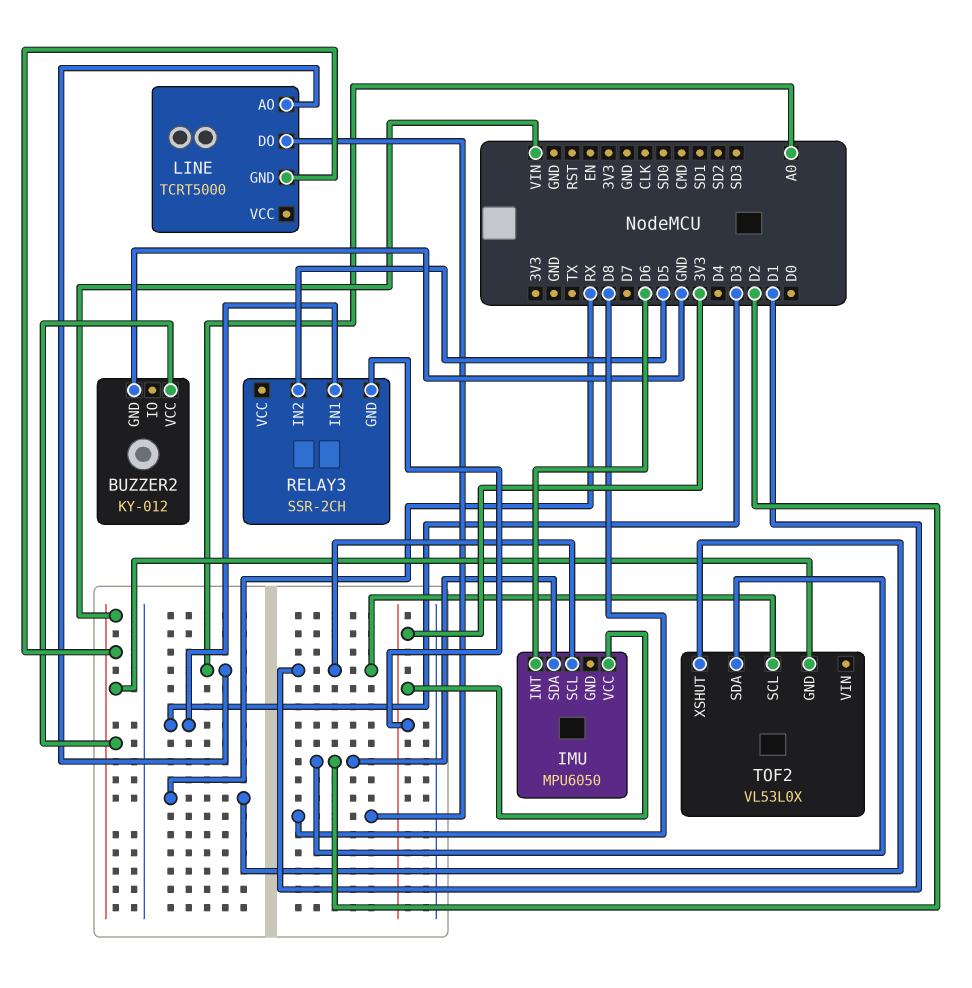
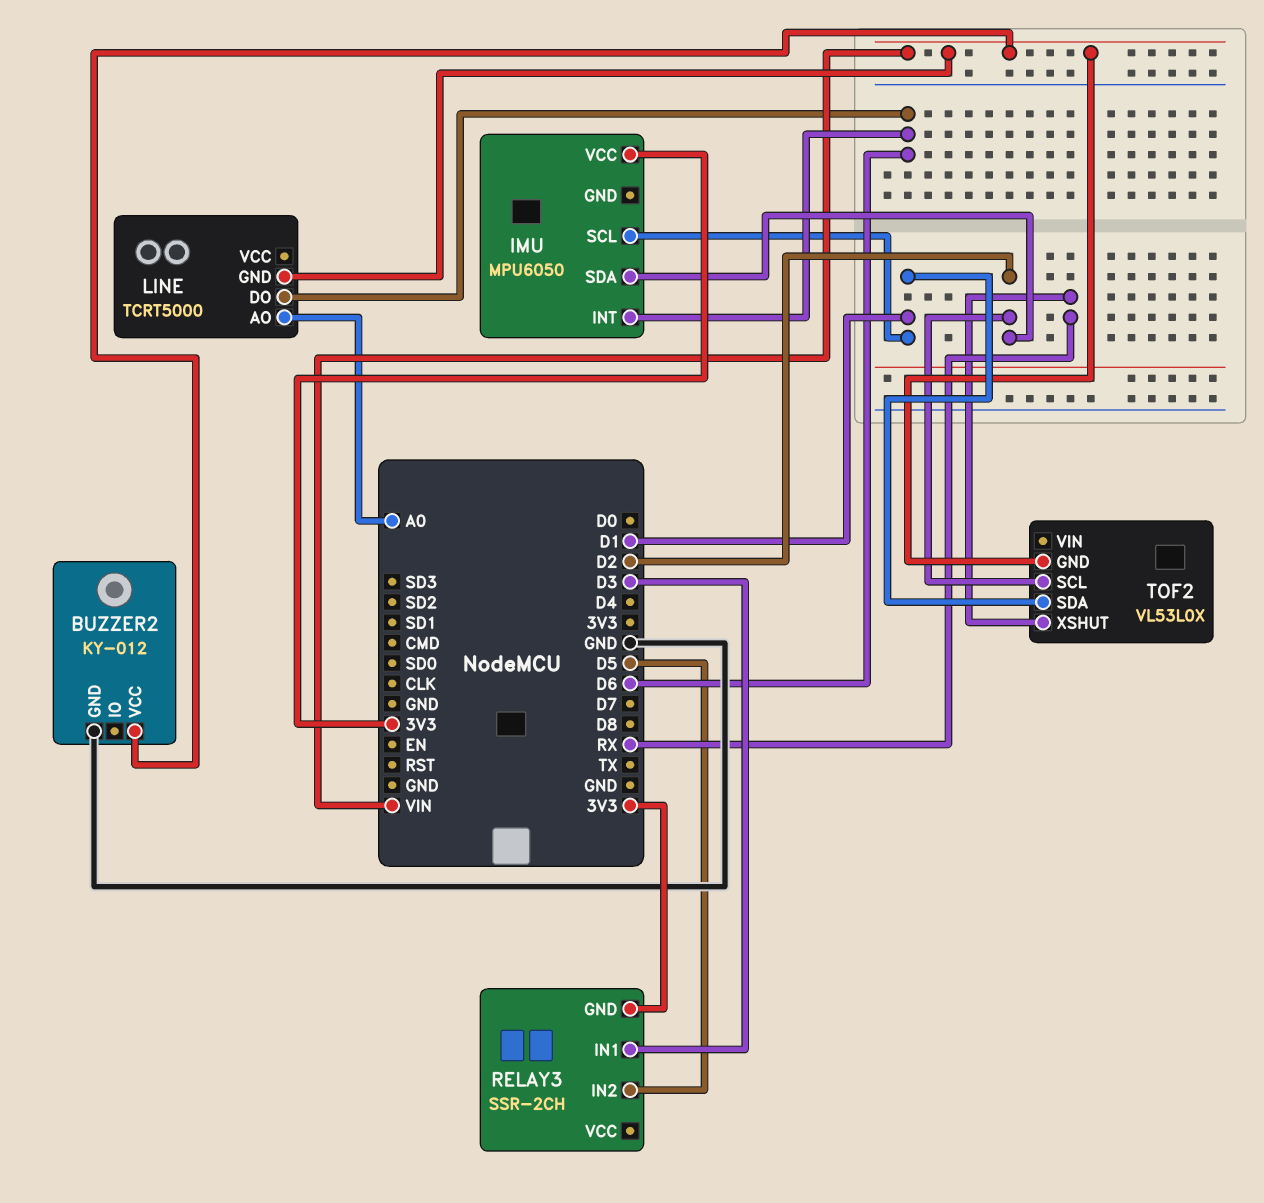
LINE pin DO: D8 -> D6
TOF2 pin SCL: D1 -> D2
TOF2 pin SDA: D2 -> D1

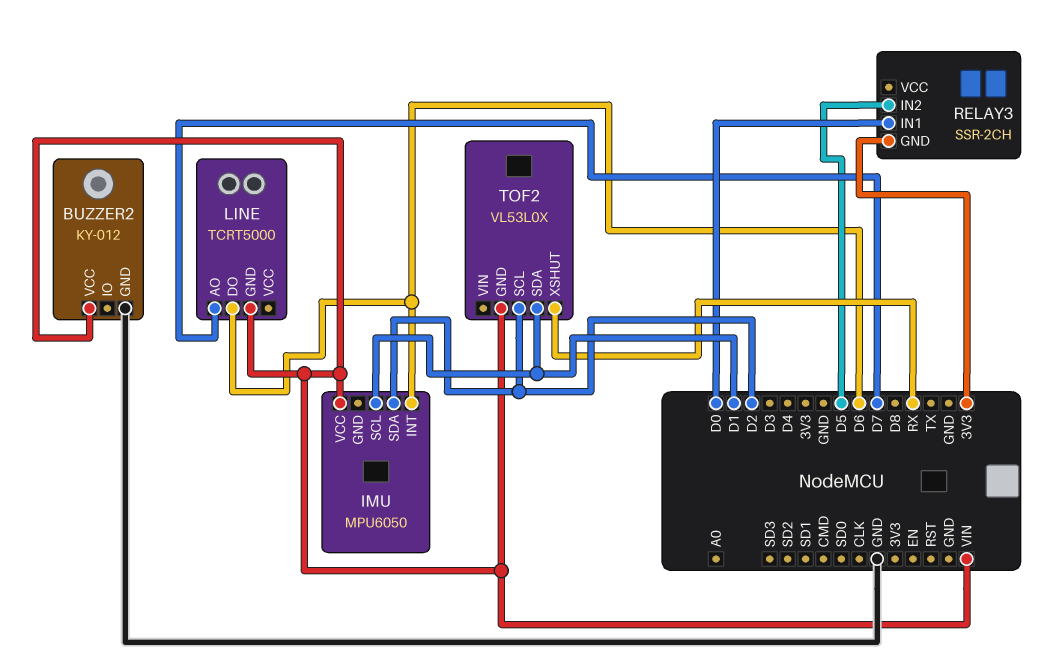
IMU pin VCC: 3V3 -> VIN
LINE pin AO: A0 -> D7
RELAY3 pin IN1: D3 -> D0

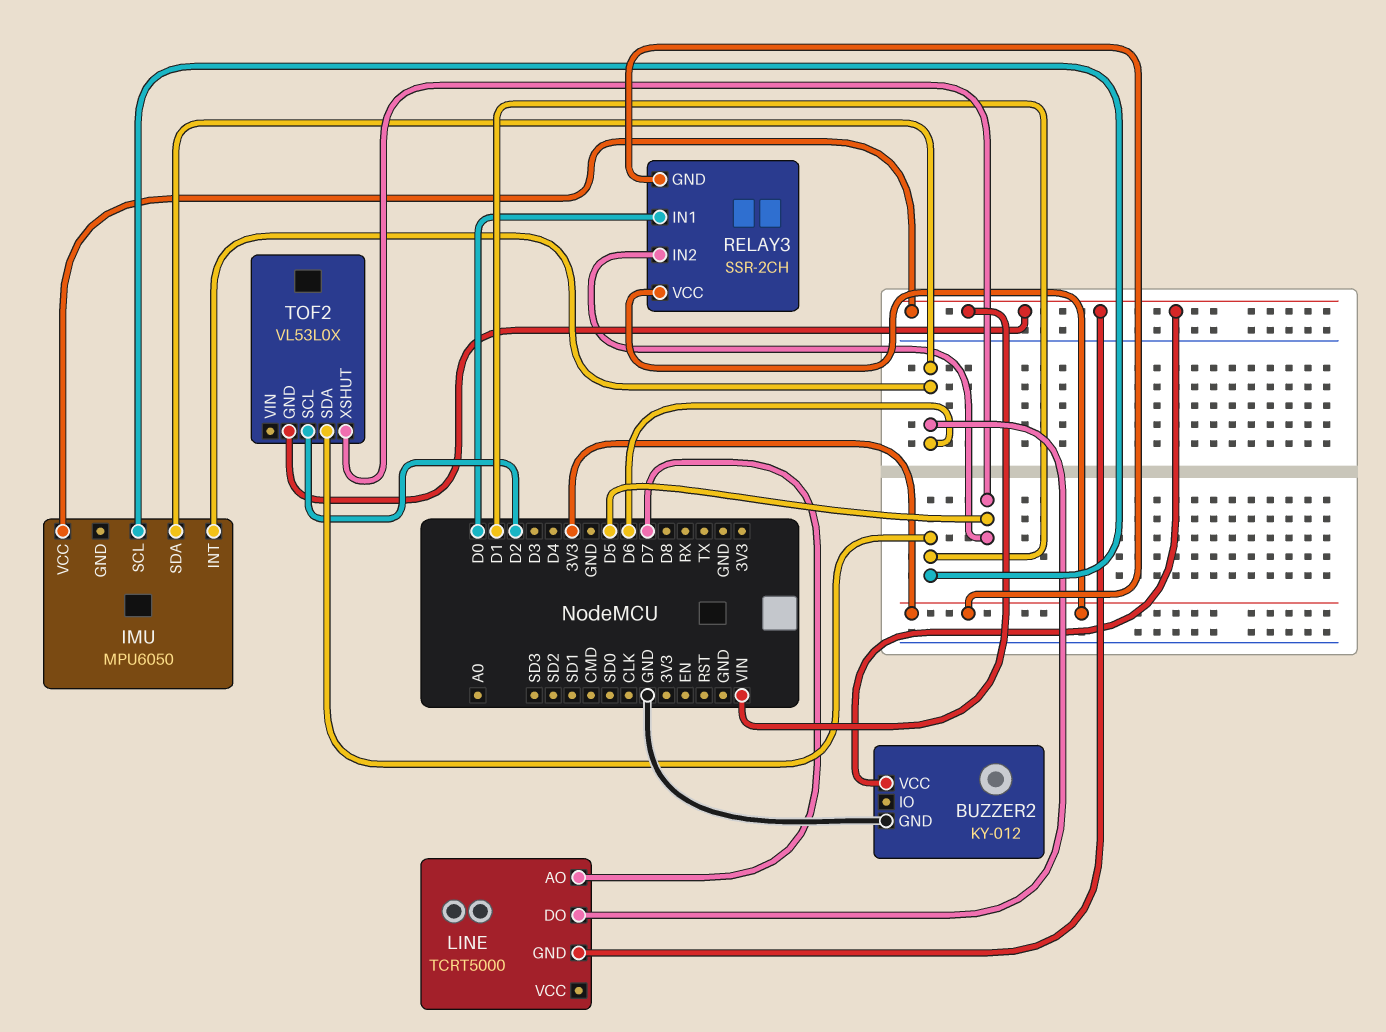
IMU pin SDA: D2 -> D6
RELAY3 pin VCC: none -> 3V3
TOF2 pin XSHUT: RX -> D5

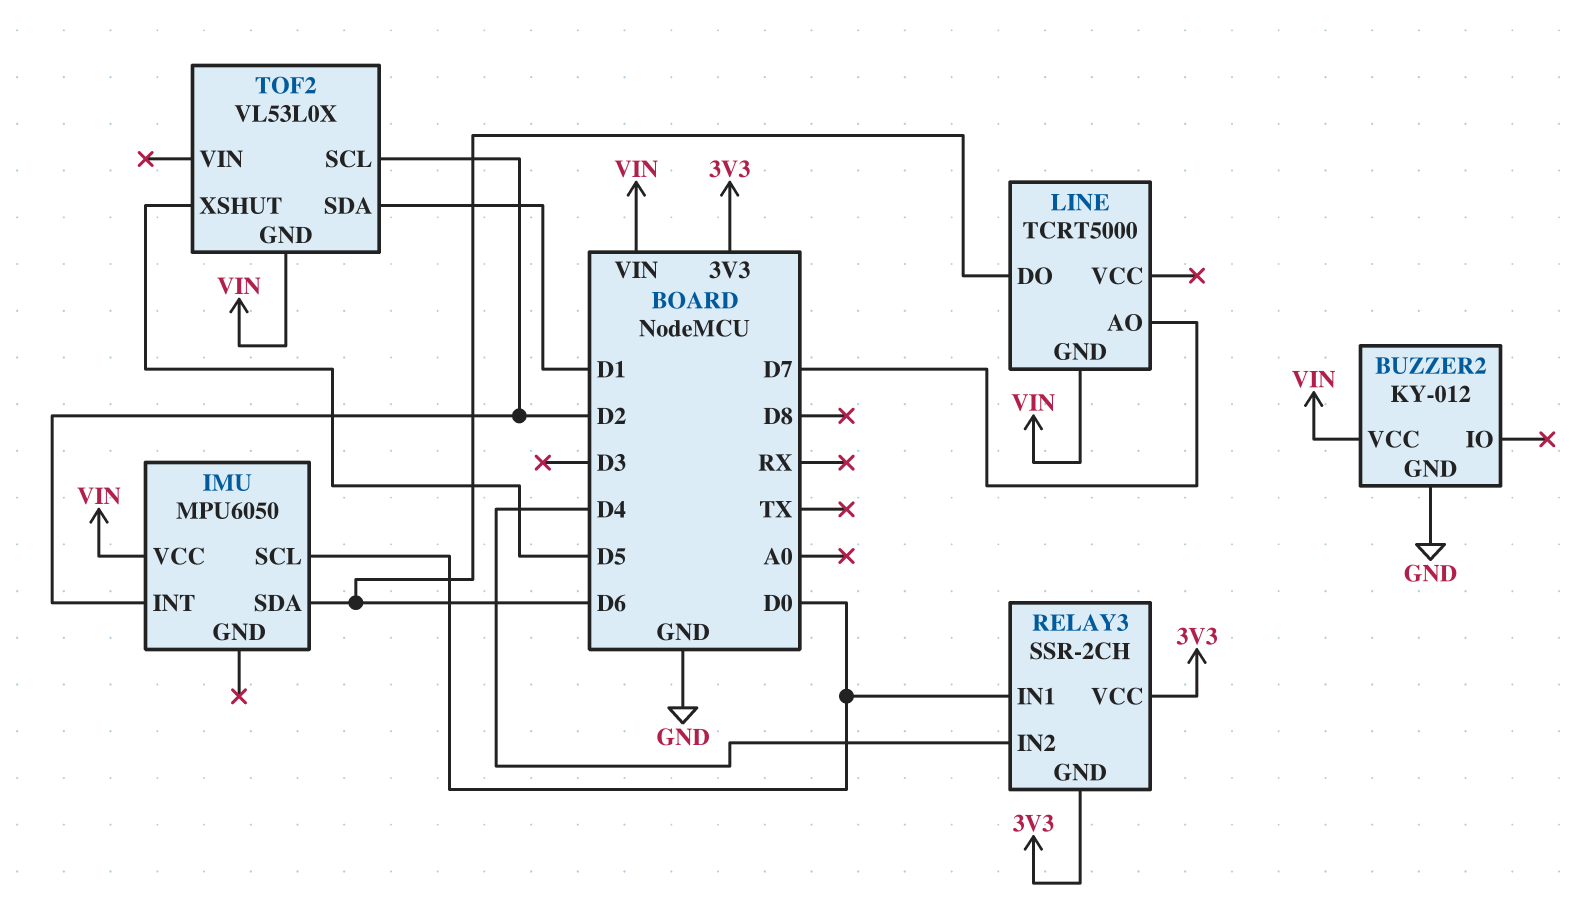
IMU pin INT: D6 -> D2
IMU pin SCL: D1 -> D0
RELAY3 pin IN2: D5 -> D4

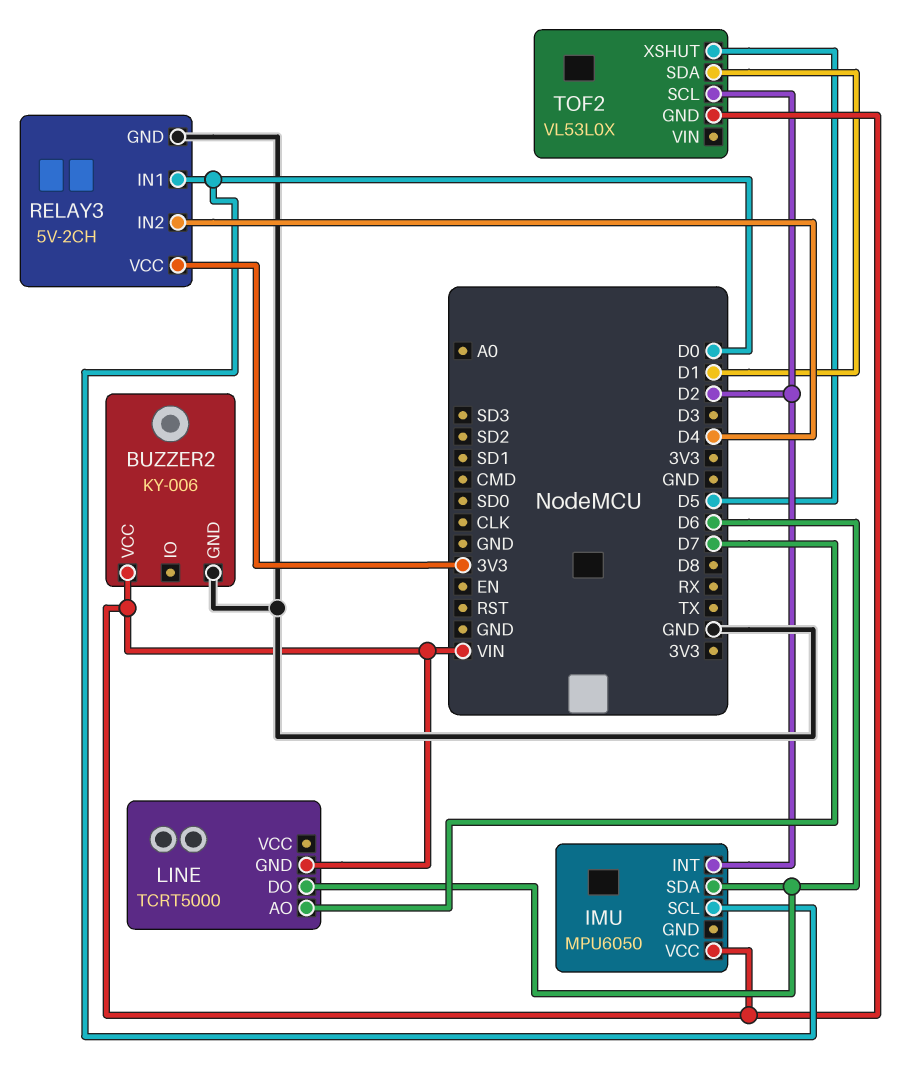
BUZZER2: KY-012 -> KY-006
RELAY3: SSR-2CH -> 5V-2CH
RELAY3 pin GND: 3V3 -> GND

